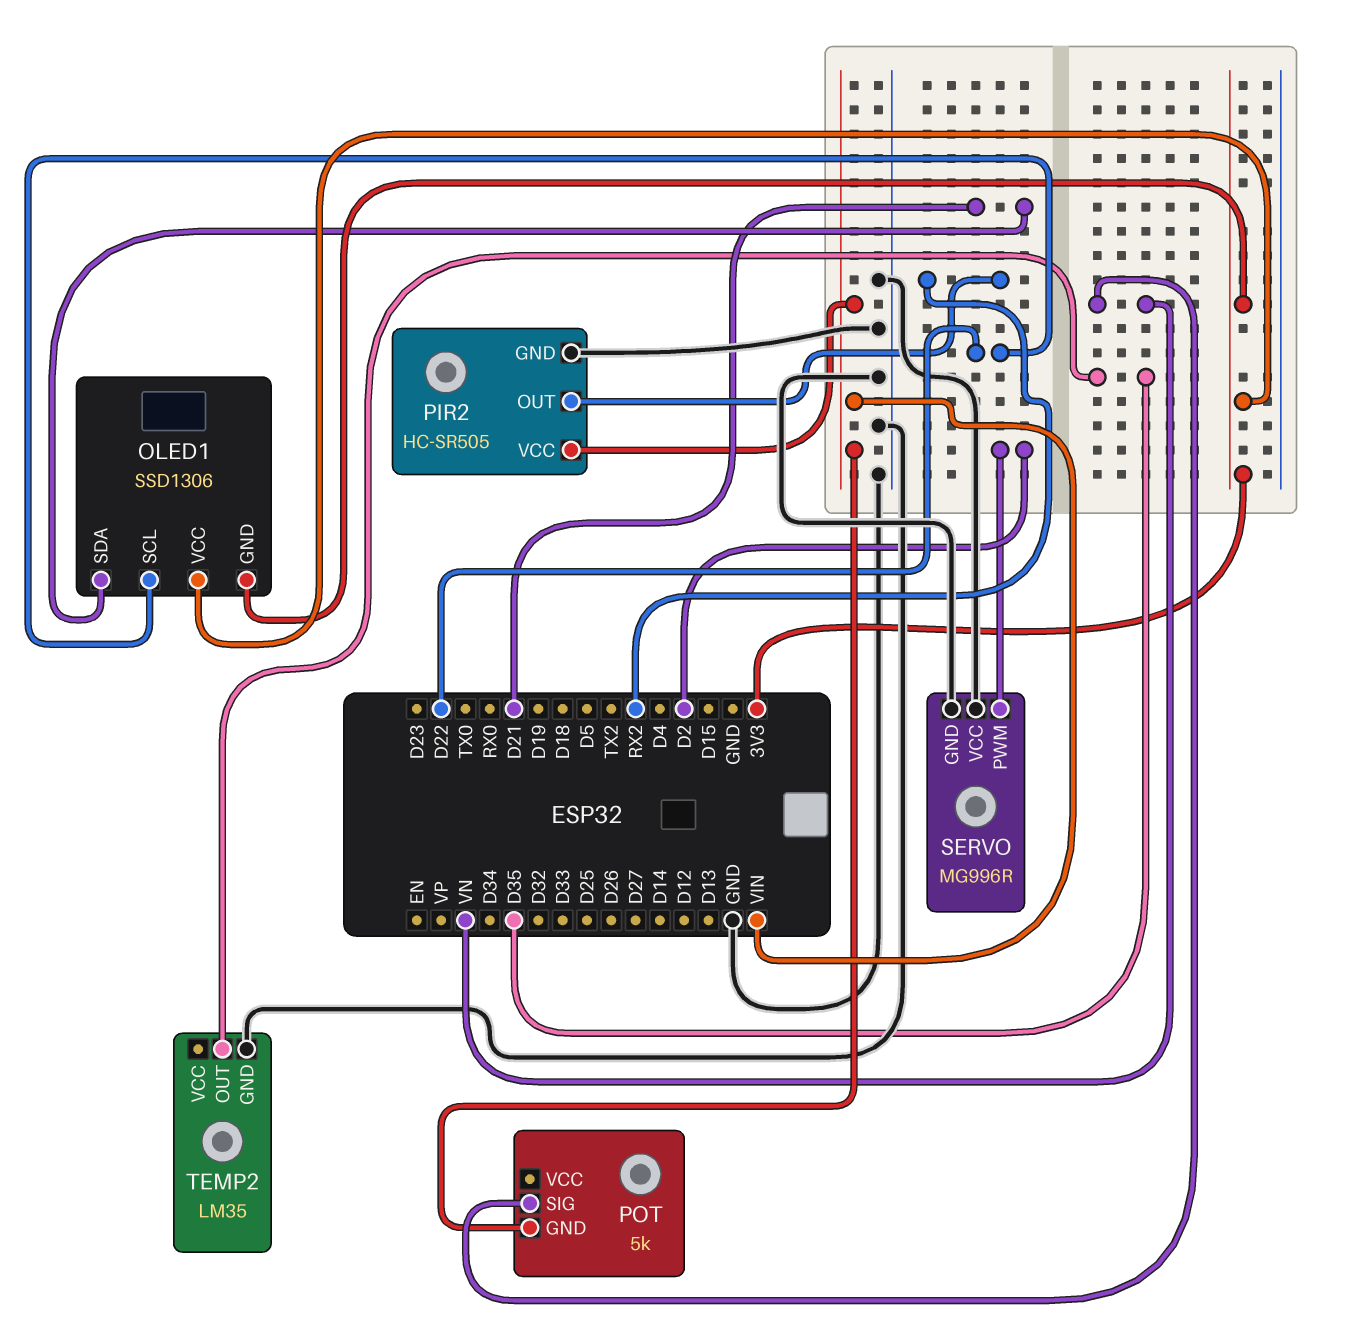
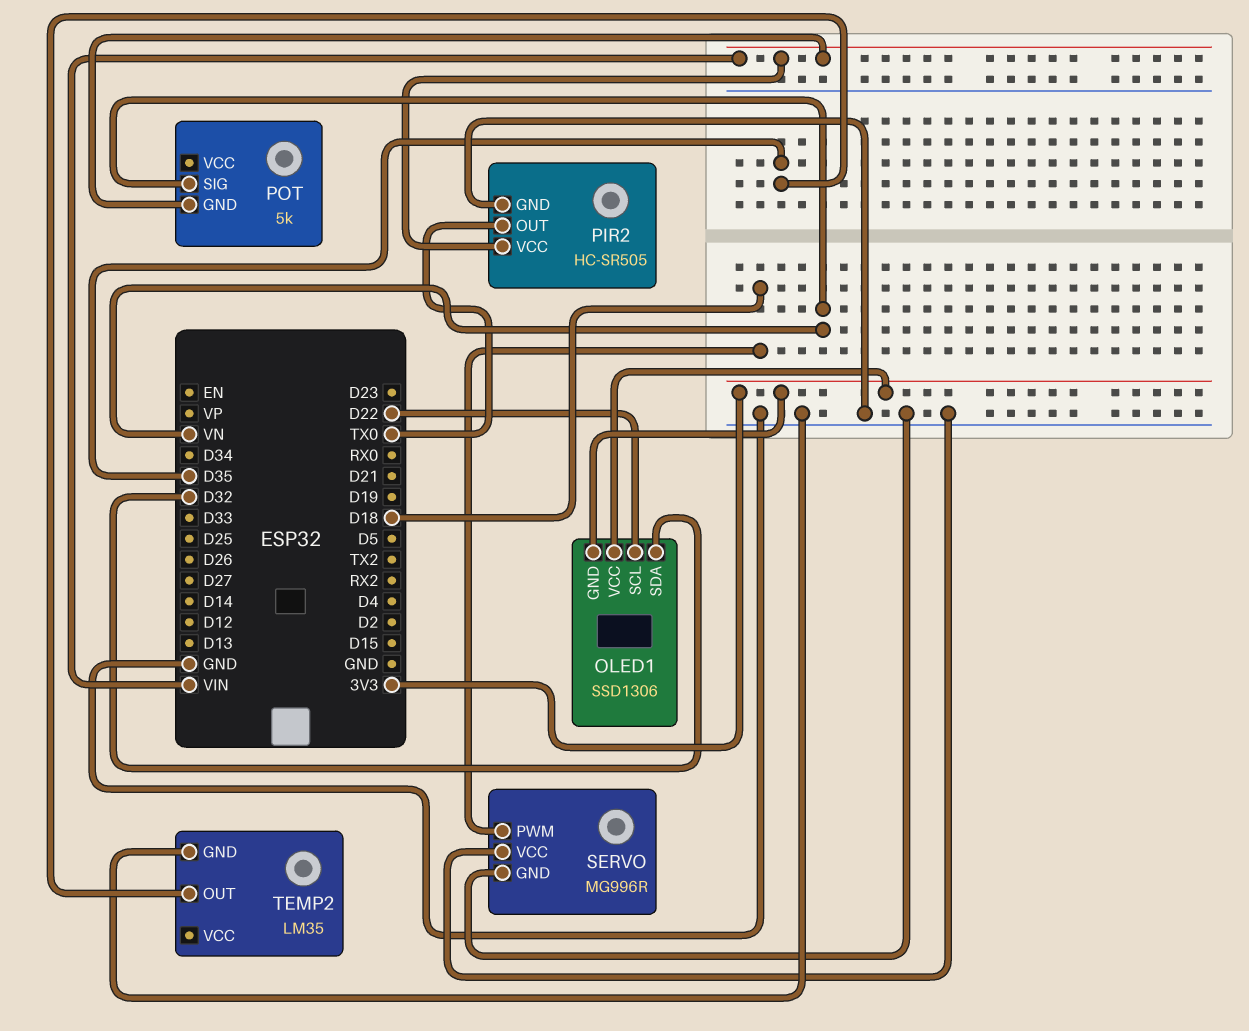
OLED1 pin SDA: D21 -> D32
PIR2 pin OUT: RX2 -> TX0
SERVO pin PWM: D2 -> D18

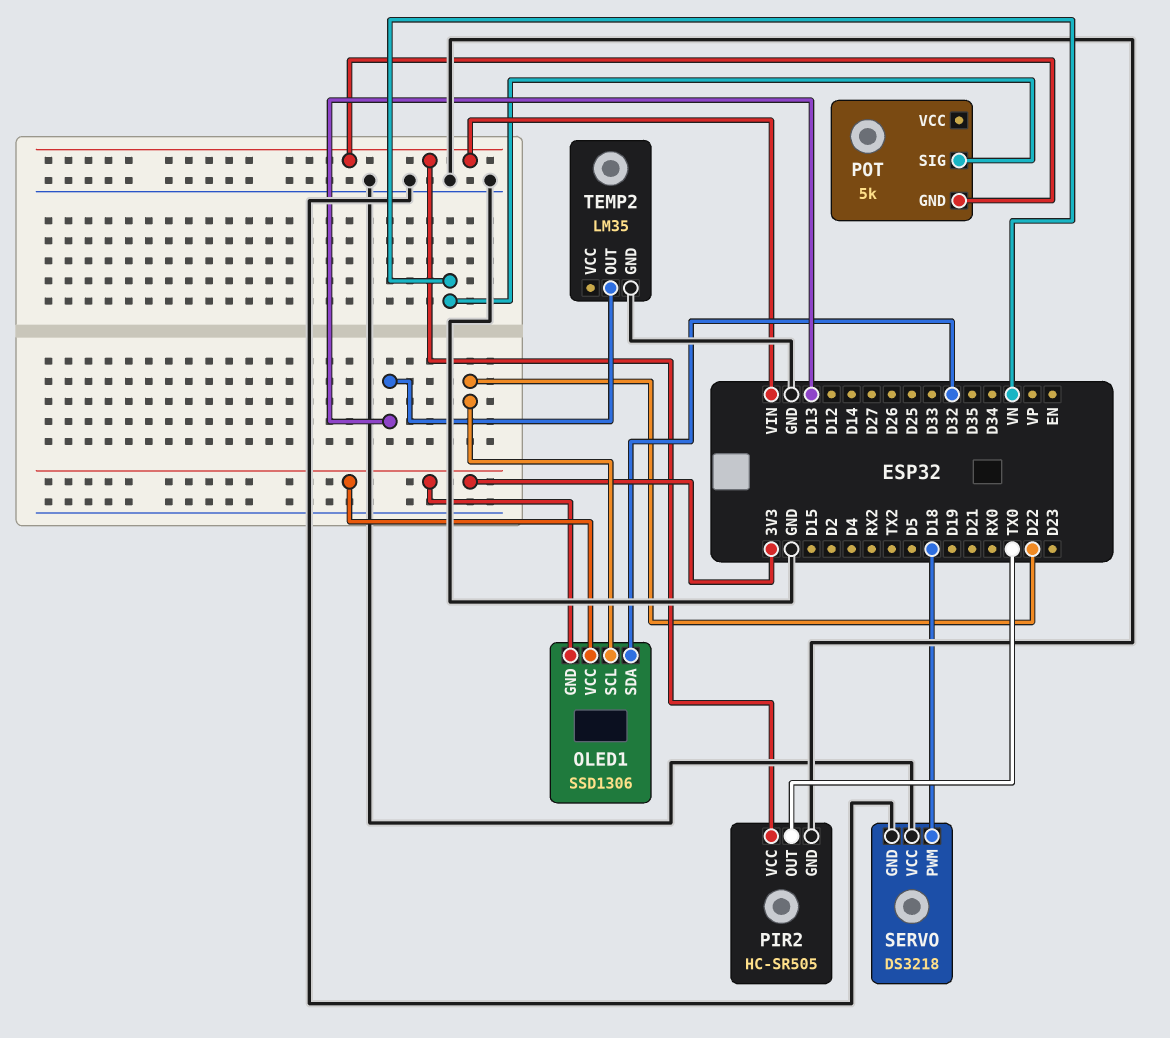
SERVO: MG996R -> DS3218
TEMP2 pin OUT: D35 -> D13

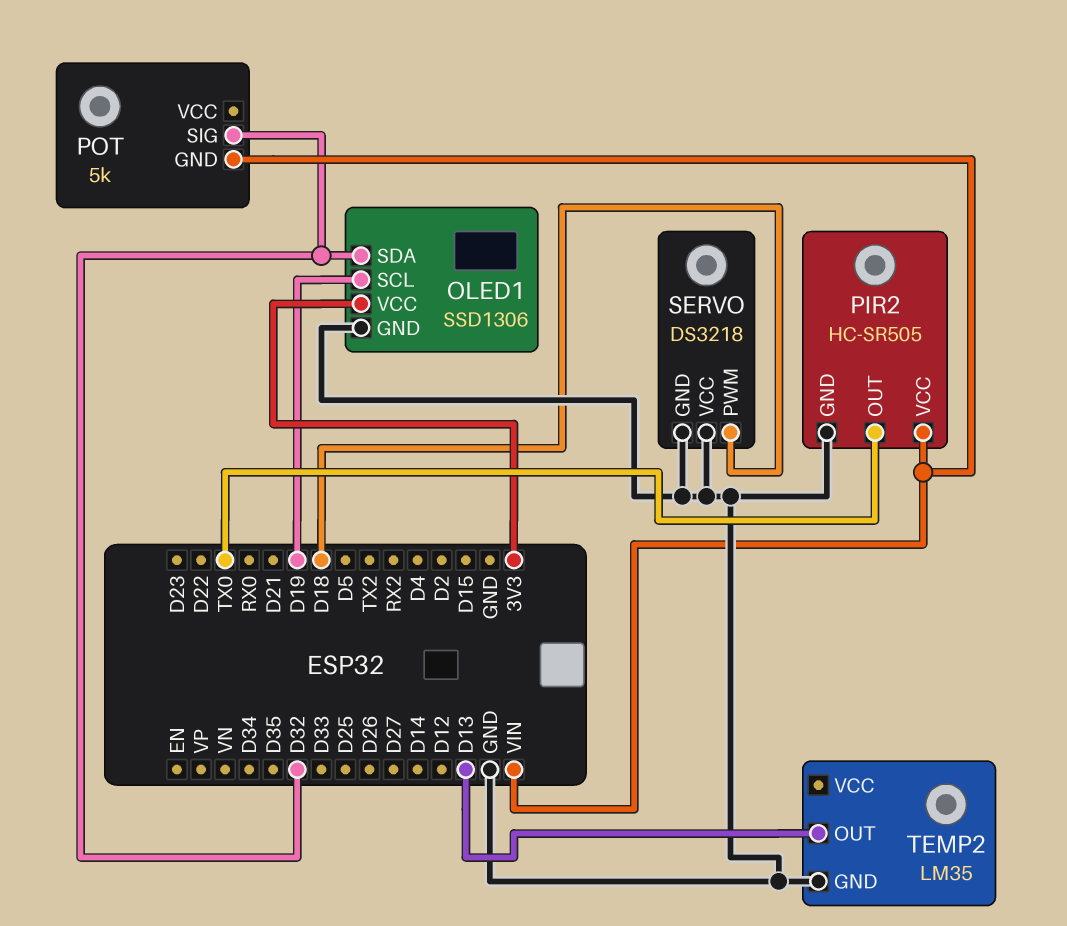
OLED1 pin GND: 3V3 -> GND
OLED1 pin SCL: D22 -> D19
POT pin SIG: VN -> D32

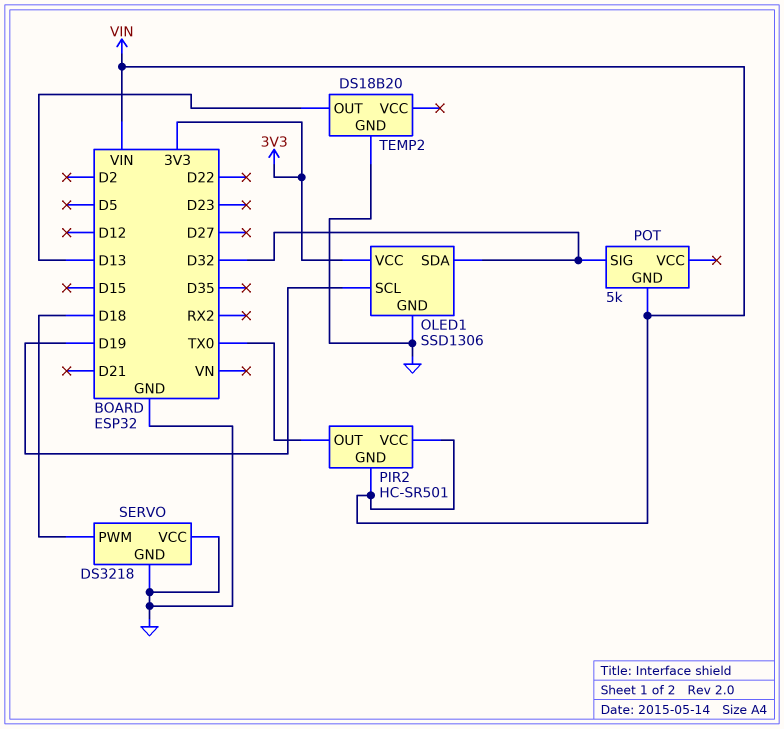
PIR2: HC-SR505 -> HC-SR501
PIR2 pin GND: GND -> VIN
TEMP2: LM35 -> DS18B20

